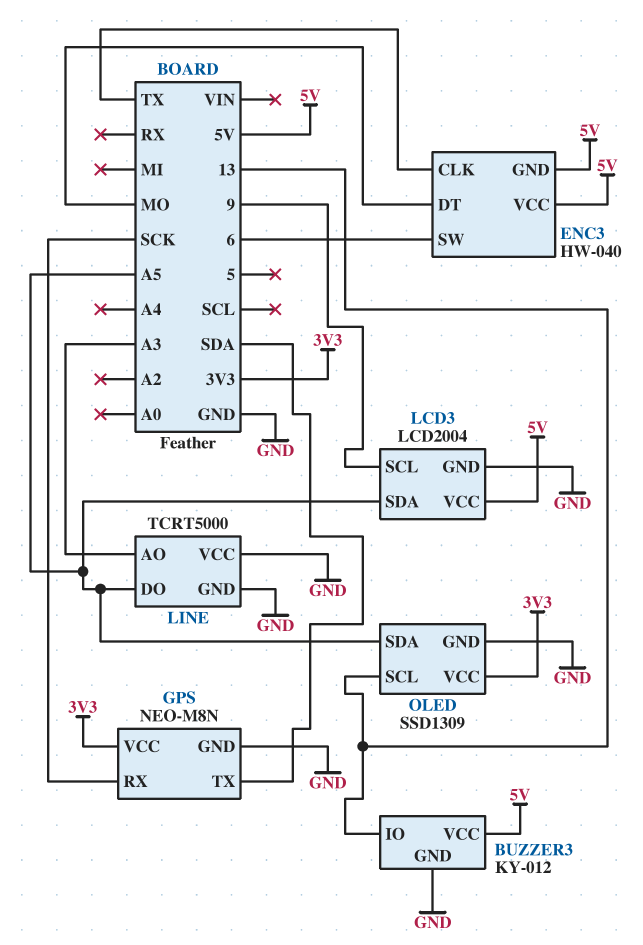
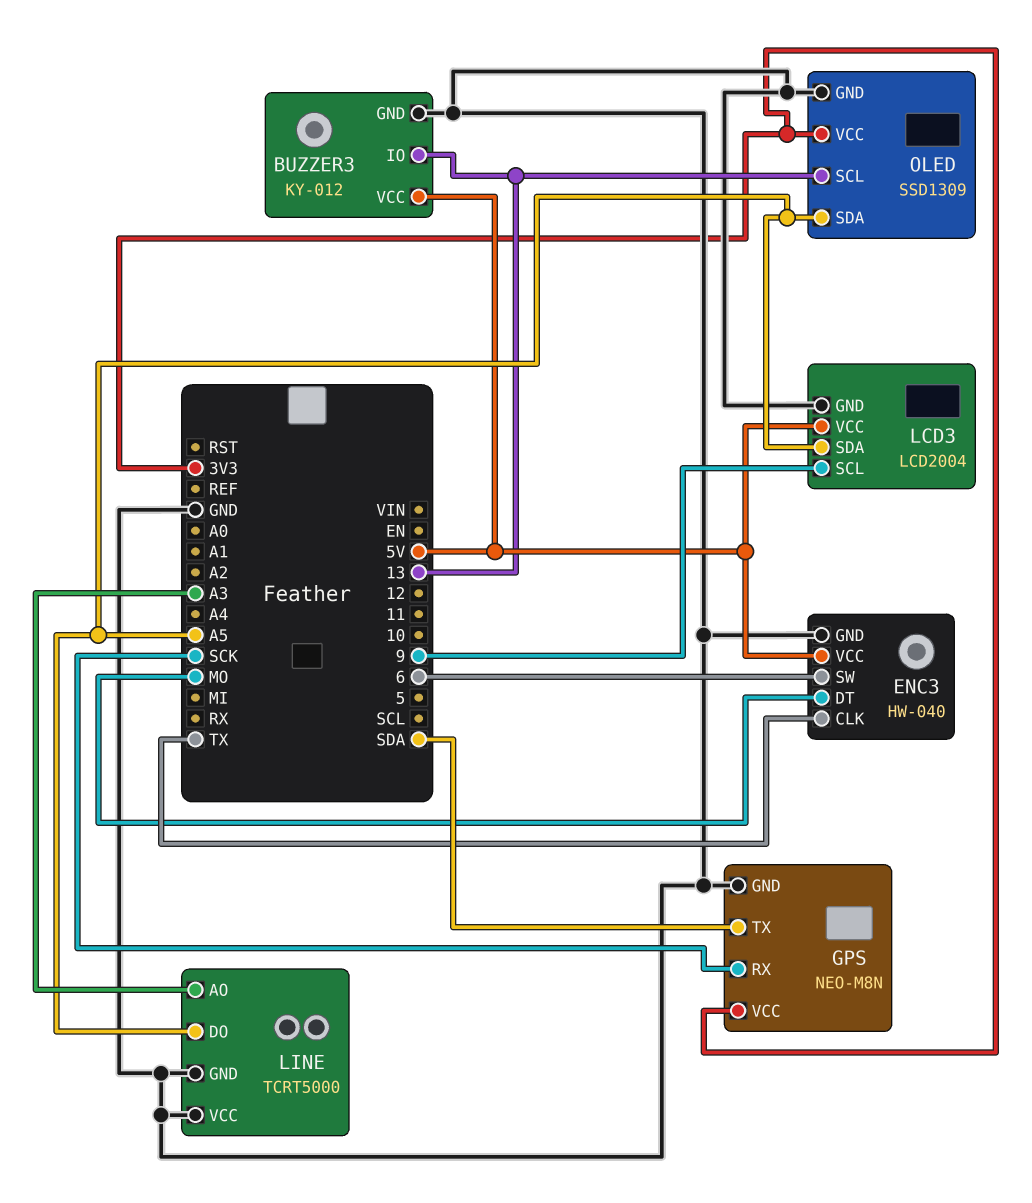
ENC3 pin GND: 5V -> GND

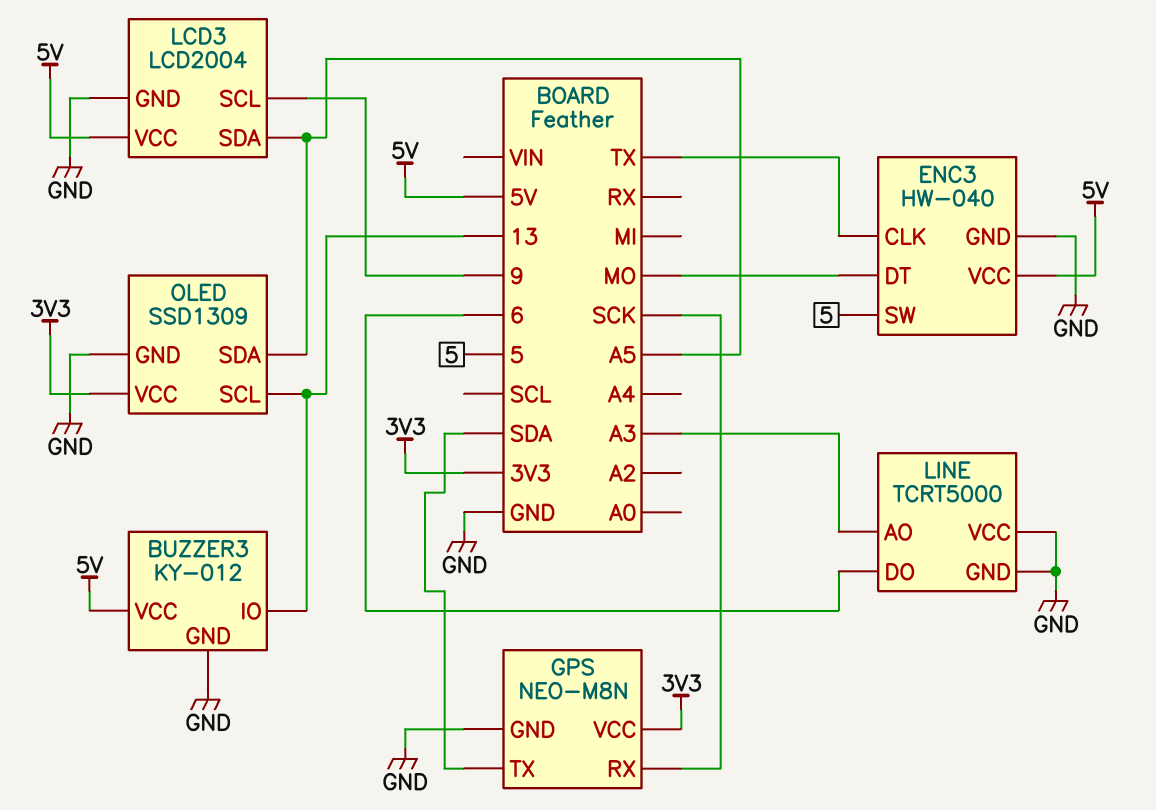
ENC3 pin SW: 6 -> 5
LINE pin DO: A5 -> 6

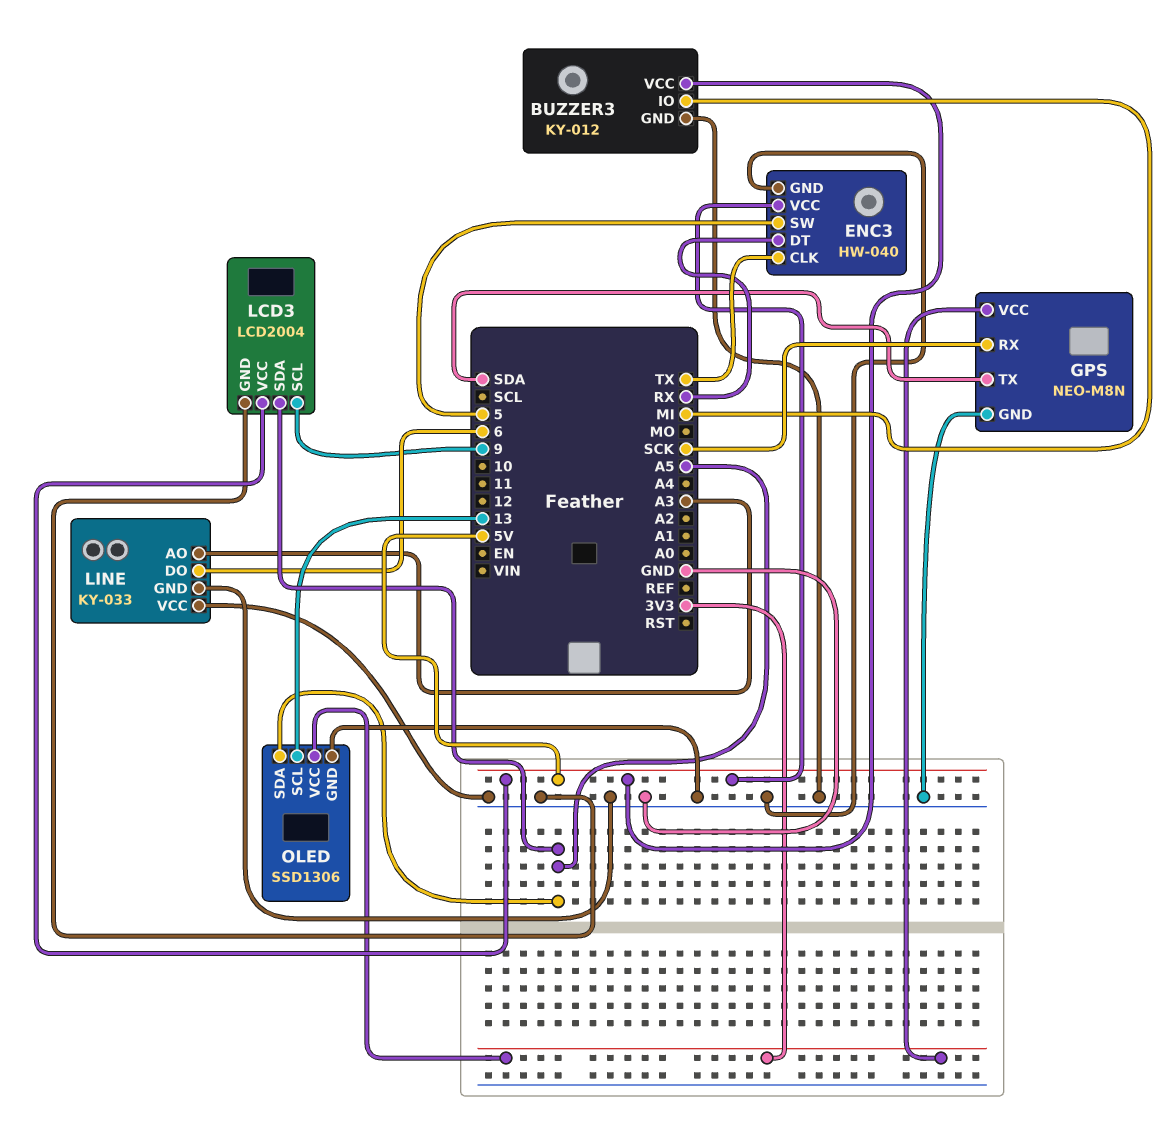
BUZZER3 pin IO: 13 -> MI
ENC3 pin DT: MO -> RX
LINE: TCRT5000 -> KY-033
OLED: SSD1309 -> SSD1306

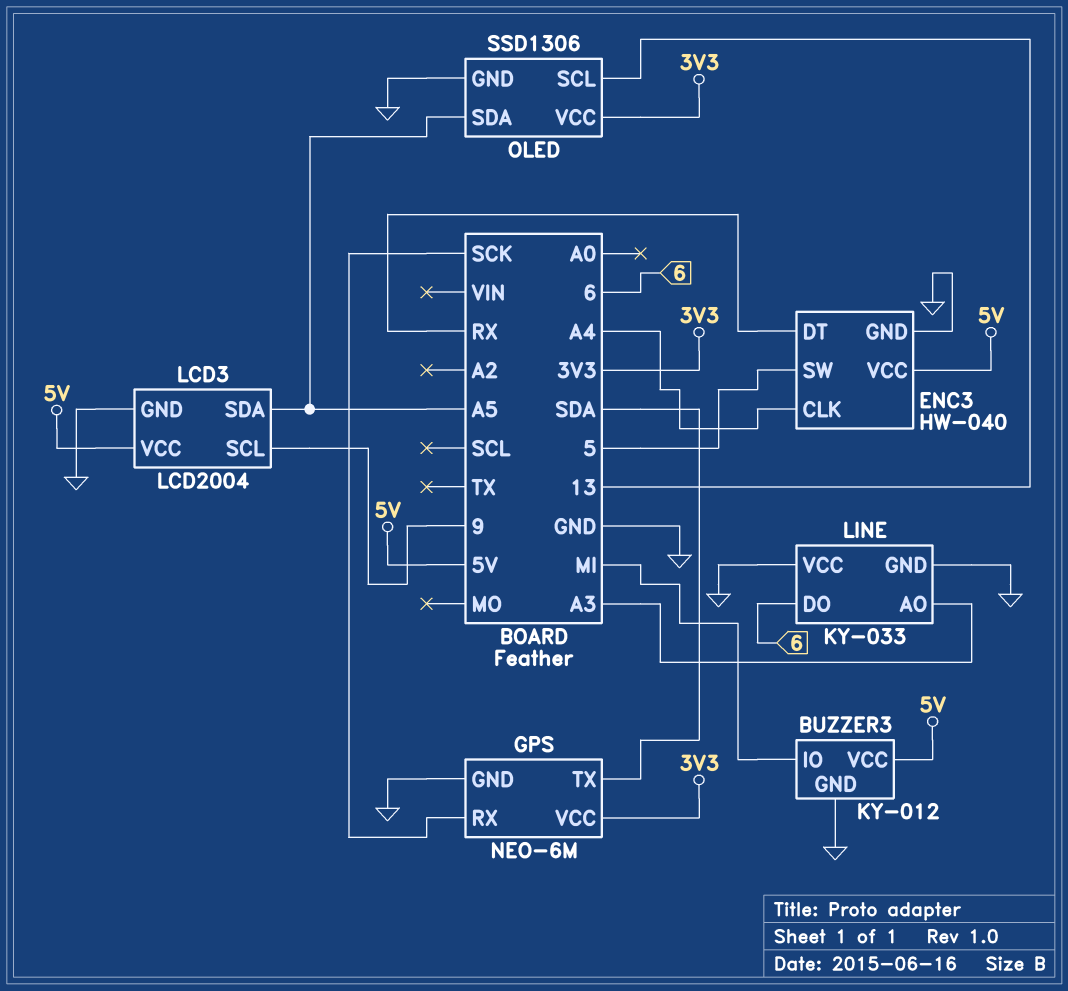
ENC3 pin CLK: TX -> A4
GPS: NEO-M8N -> NEO-6M

